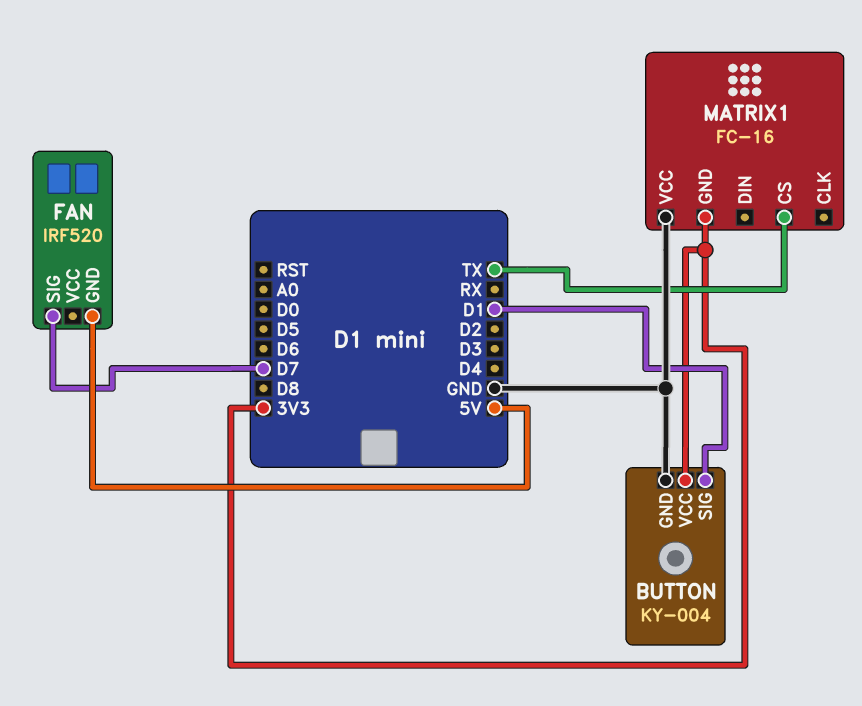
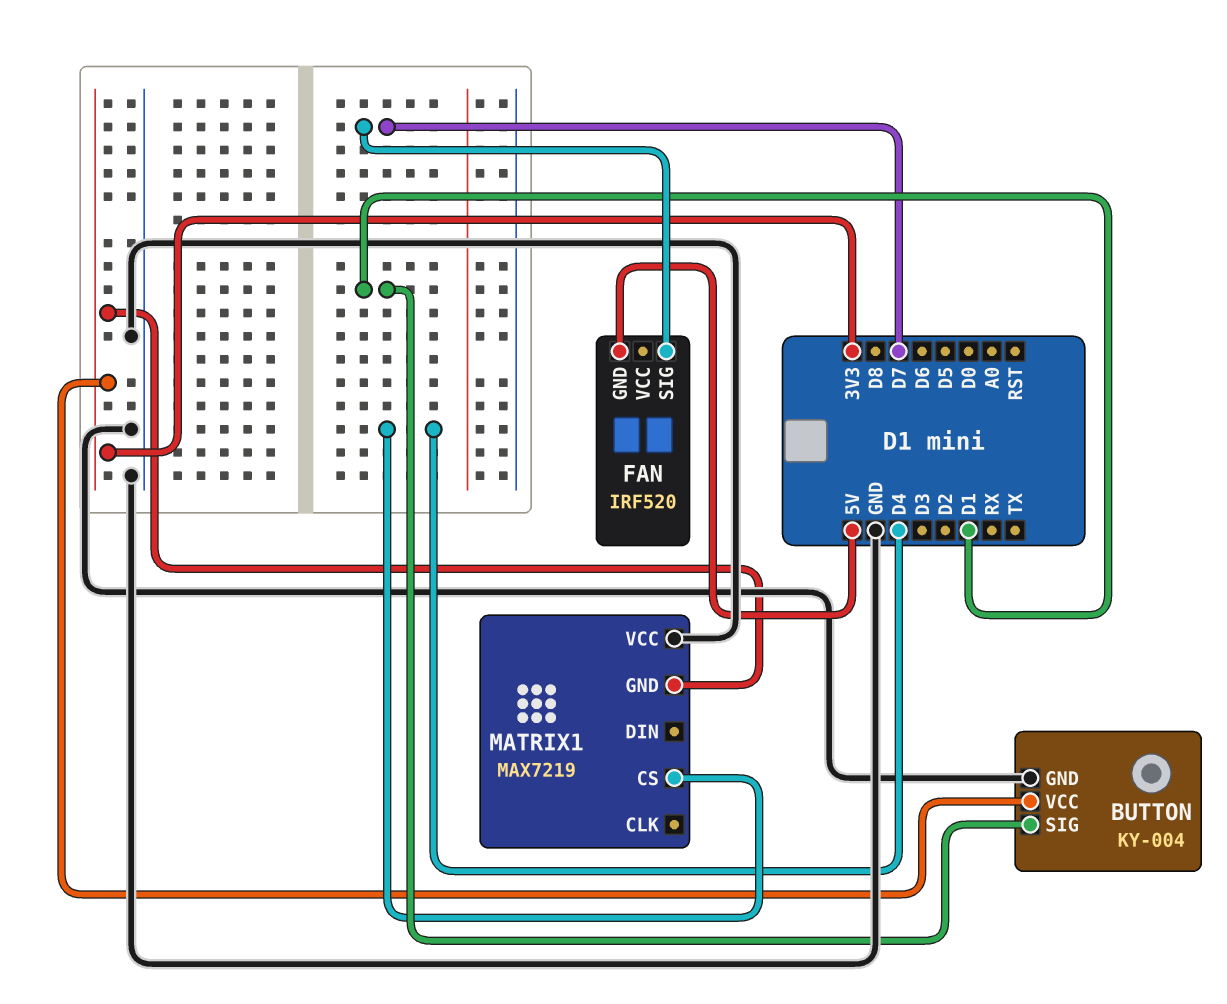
MATRIX1: FC-16 -> MAX7219
MATRIX1 pin CS: TX -> D4

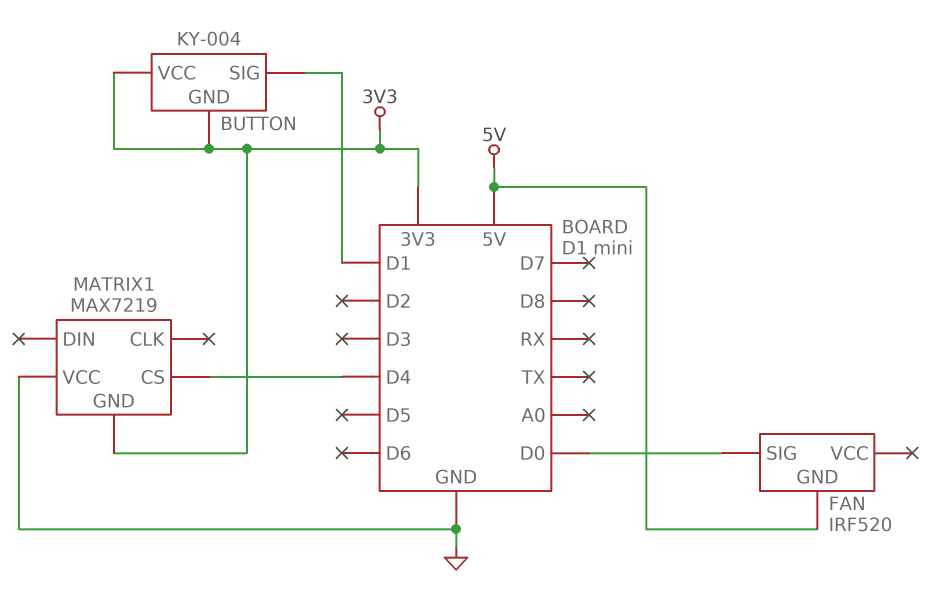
BUTTON pin GND: GND -> 3V3
FAN pin SIG: D7 -> D0

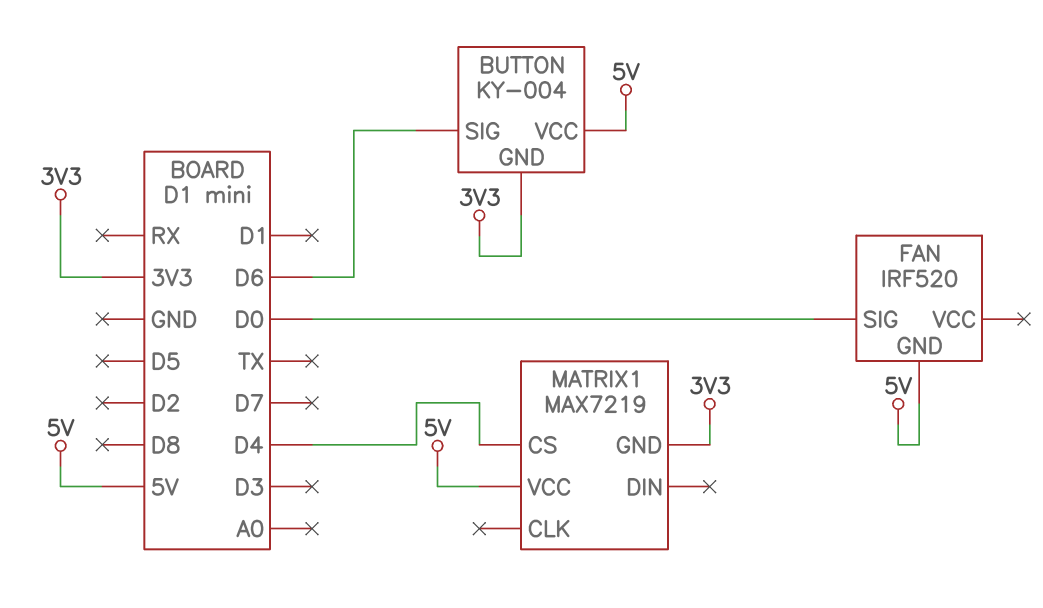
BUTTON pin SIG: D1 -> D6
BUTTON pin VCC: 3V3 -> 5V
MATRIX1 pin VCC: GND -> 5V

